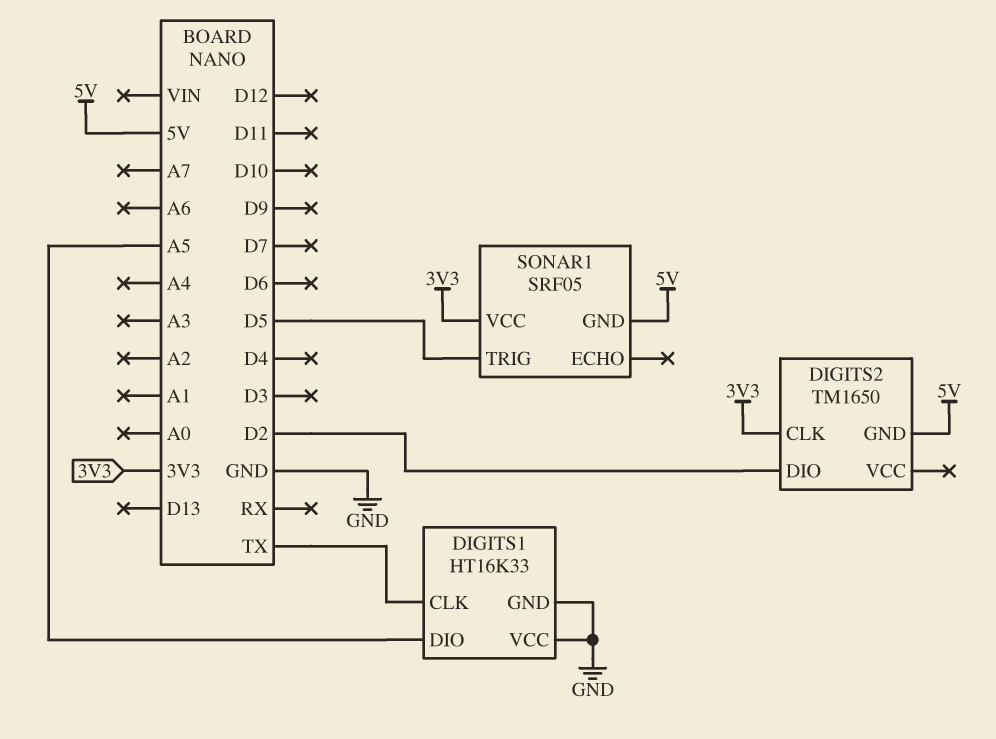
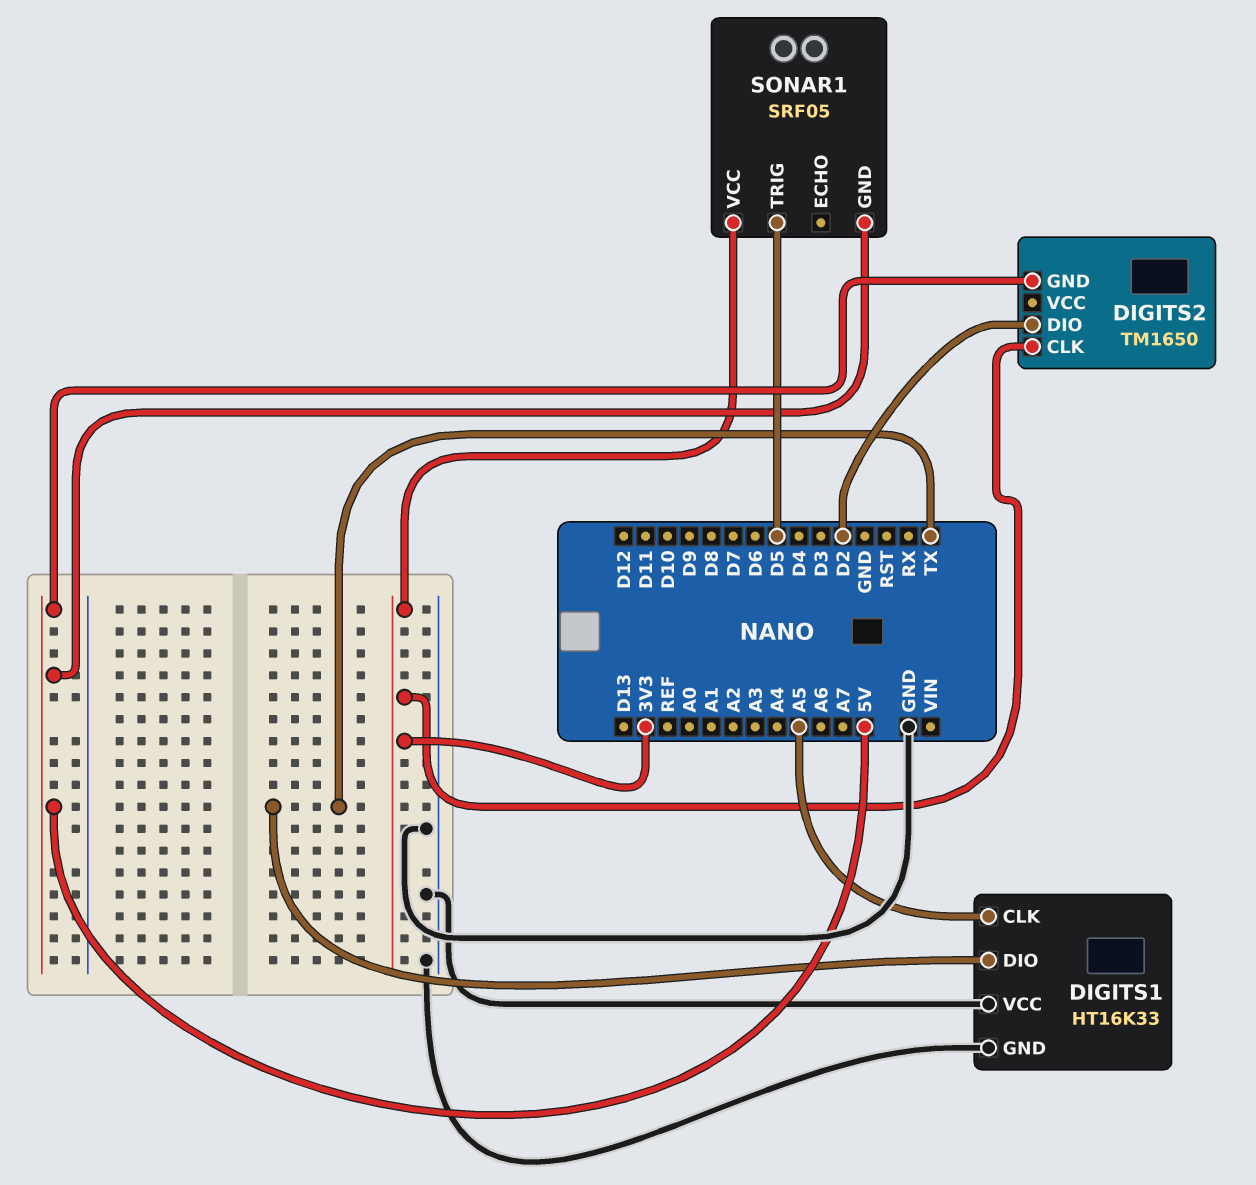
DIGITS1 pin CLK: TX -> A5
DIGITS1 pin DIO: A5 -> TX

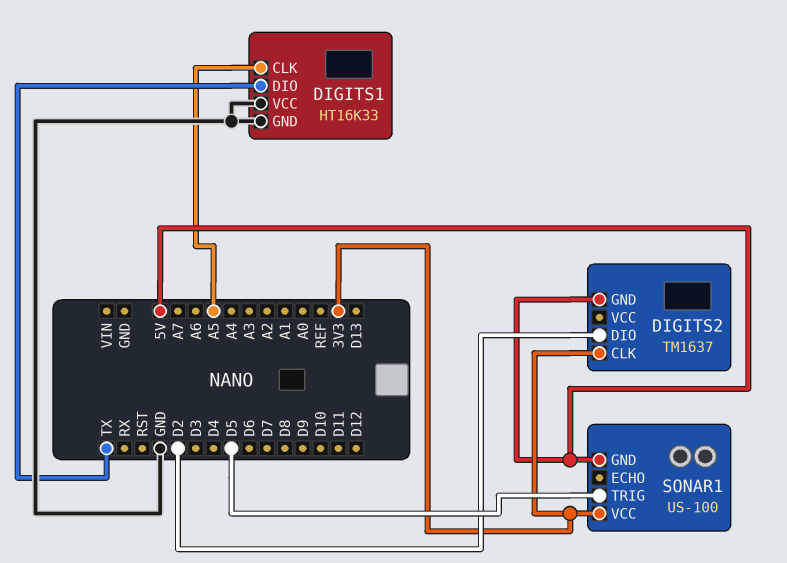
DIGITS2: TM1650 -> TM1637
SONAR1: SRF05 -> US-100

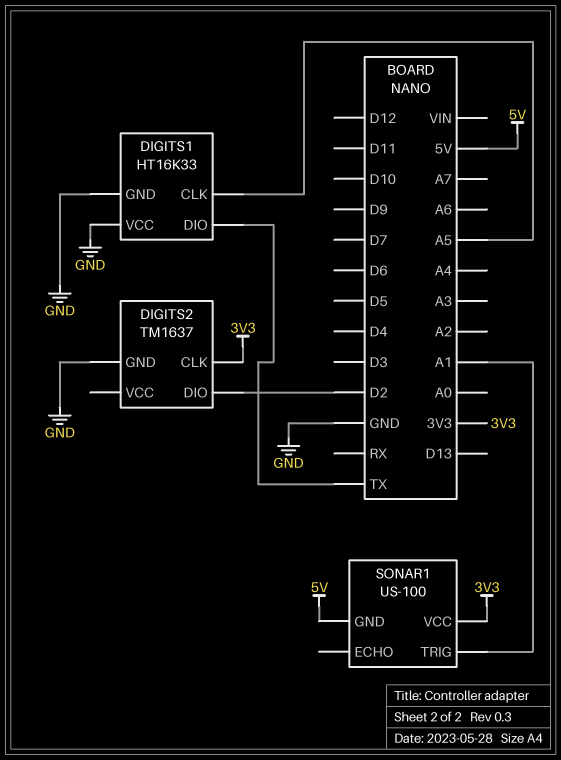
DIGITS2 pin GND: 5V -> GND
SONAR1 pin TRIG: D5 -> A1

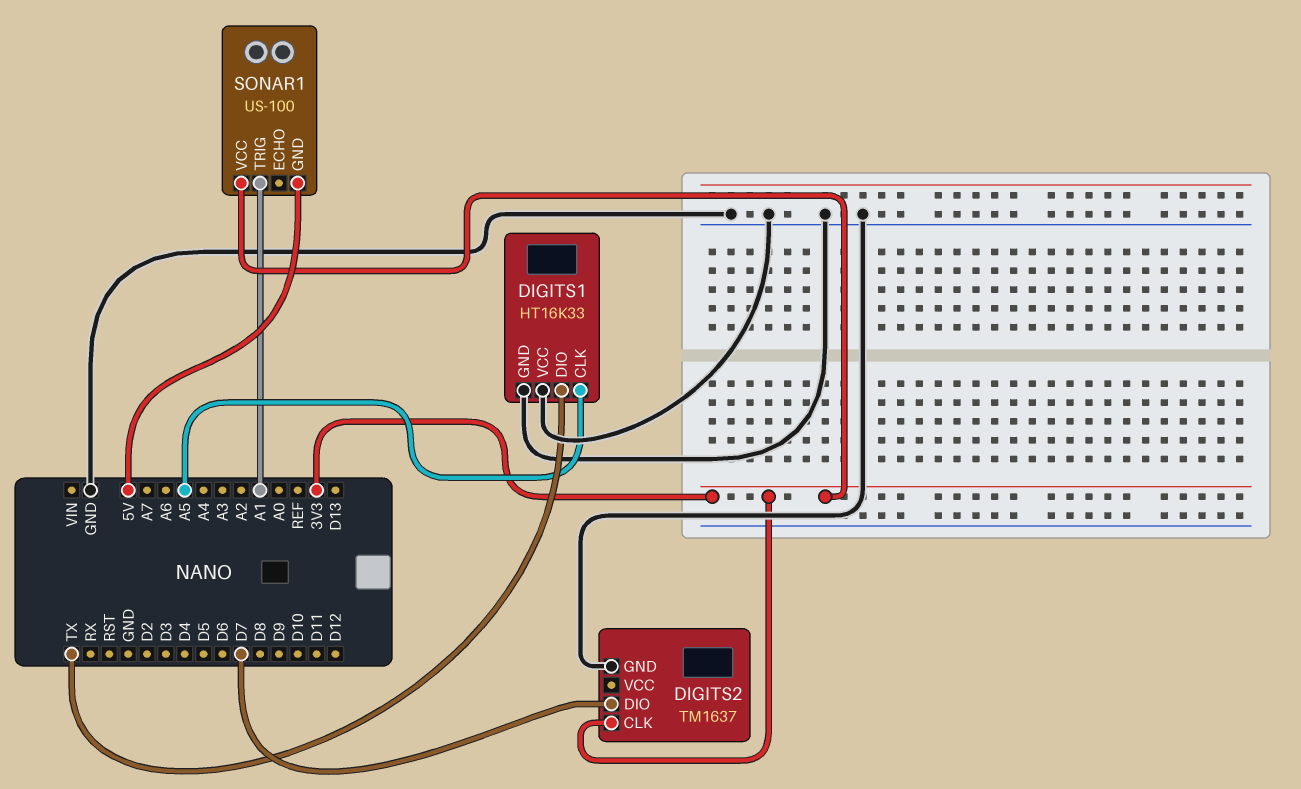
DIGITS2 pin DIO: D2 -> D7

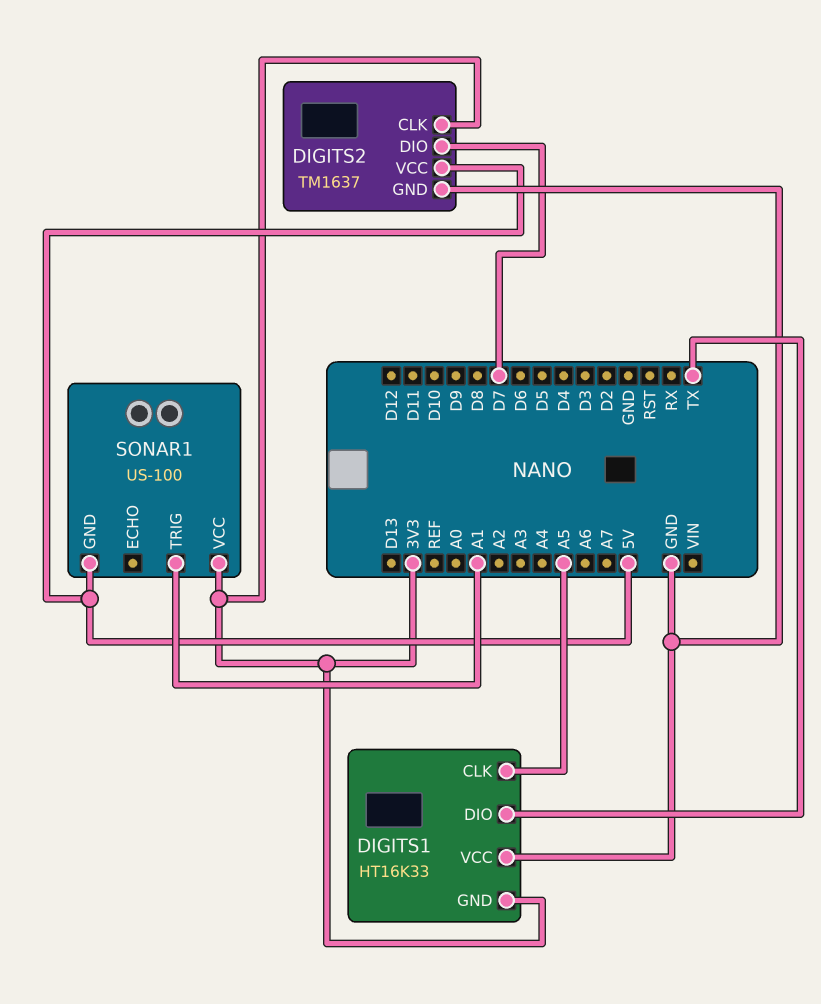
DIGITS1 pin GND: GND -> 3V3
DIGITS2 pin VCC: none -> 5V

